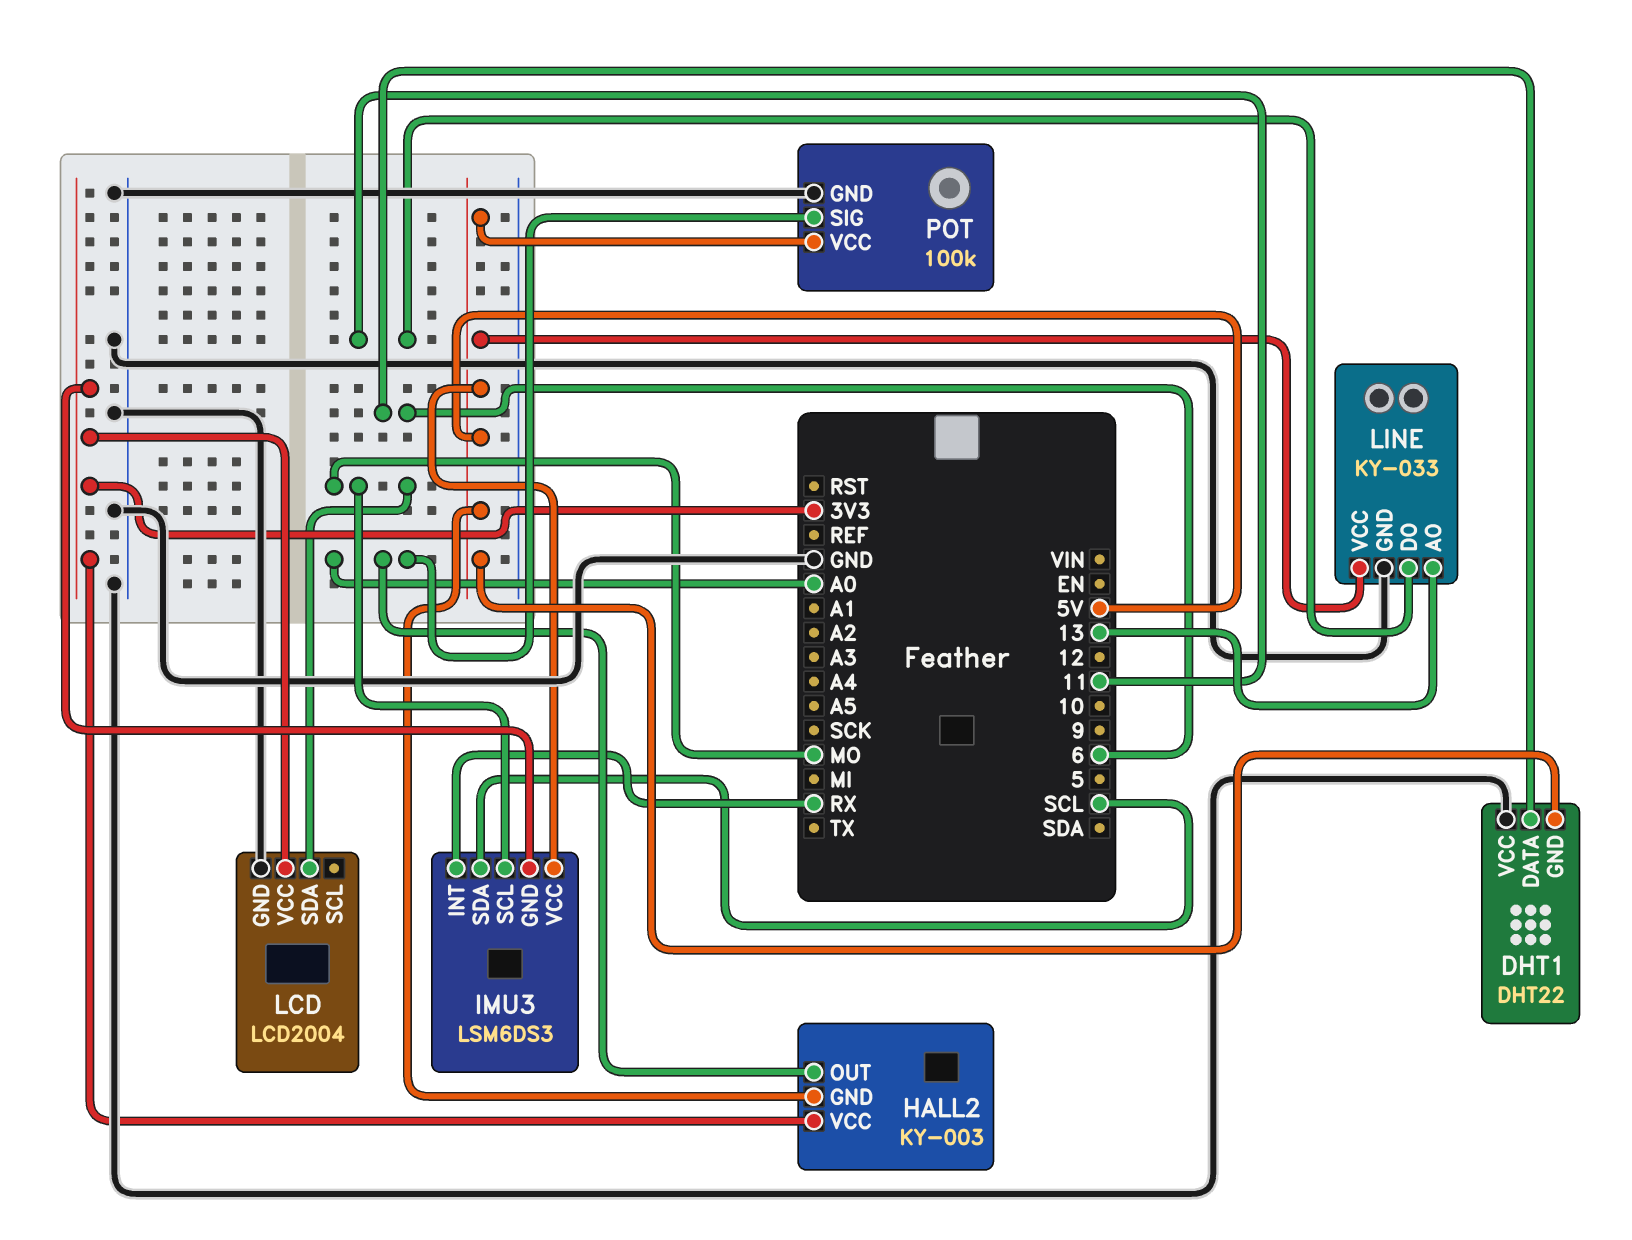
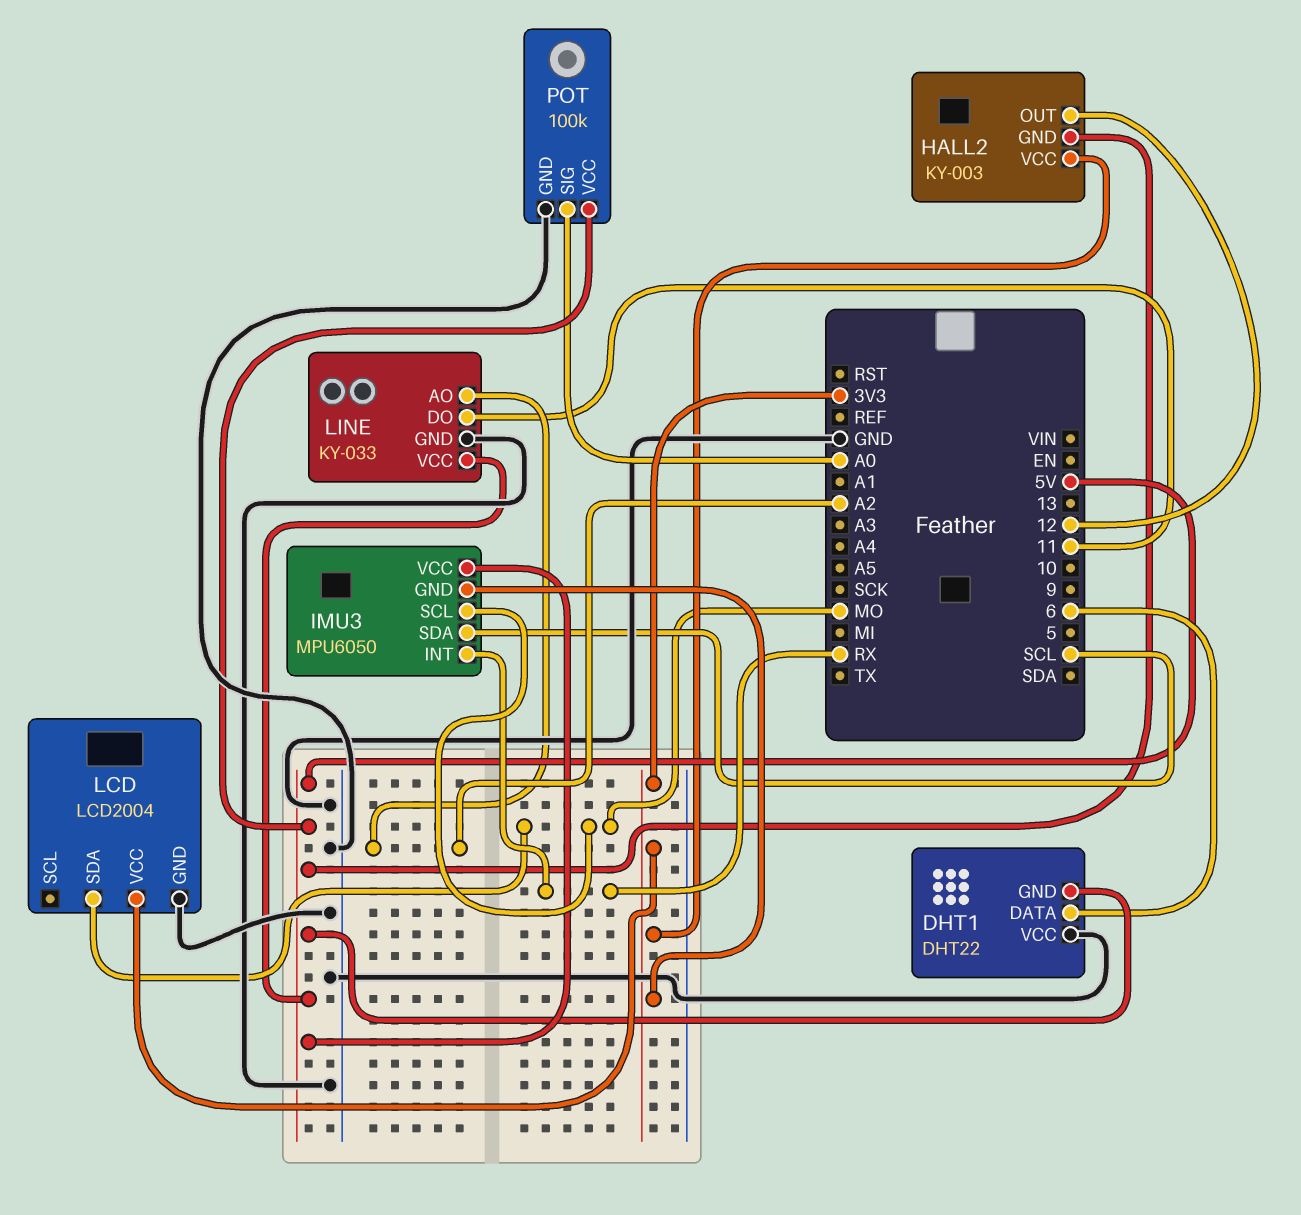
HALL2 pin OUT: A0 -> 12
IMU3: LSM6DS3 -> MPU6050
LINE pin AO: 13 -> A2

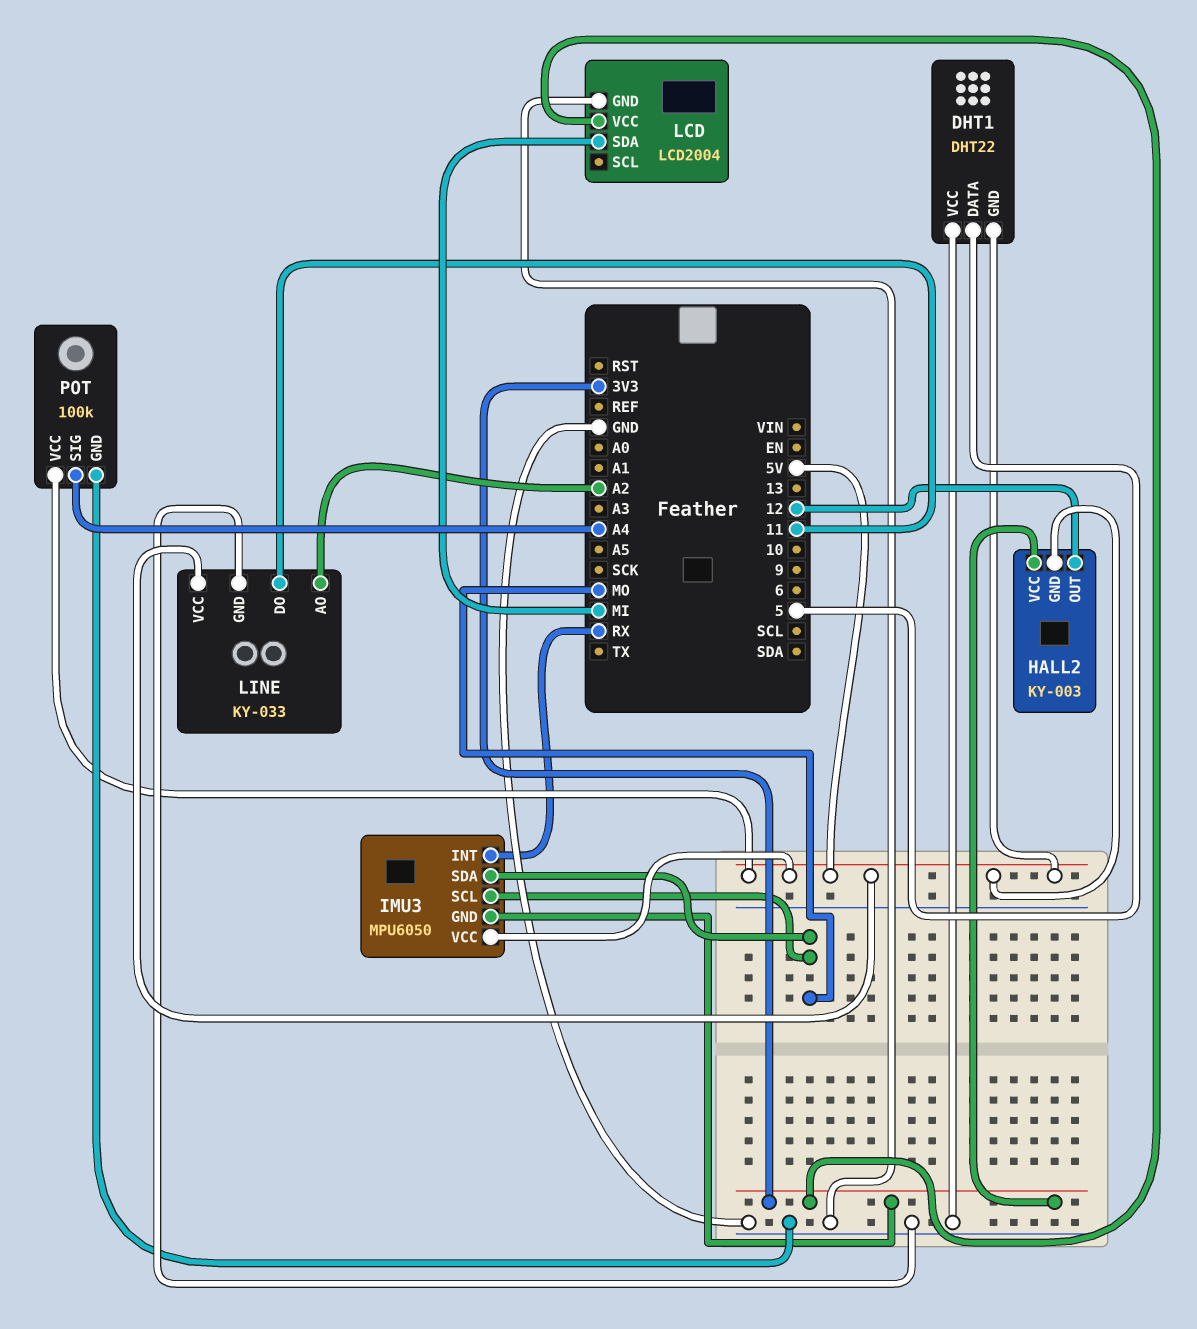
DHT1 pin DATA: 6 -> 5
IMU3 pin SDA: SCL -> MO
LCD pin SDA: MO -> MI
POT pin SIG: A0 -> A4

